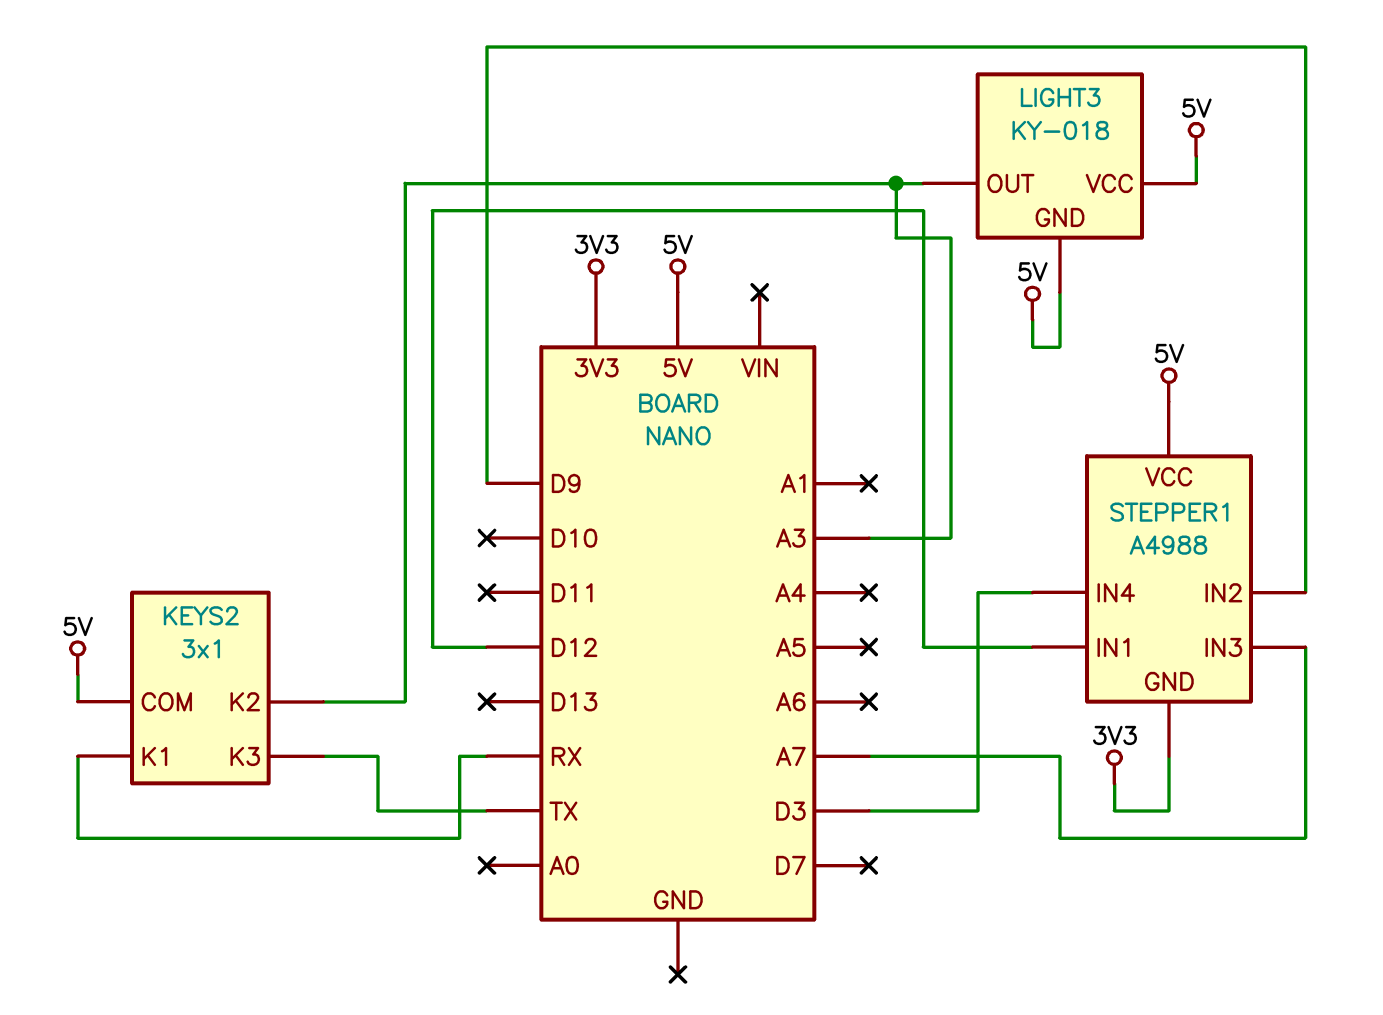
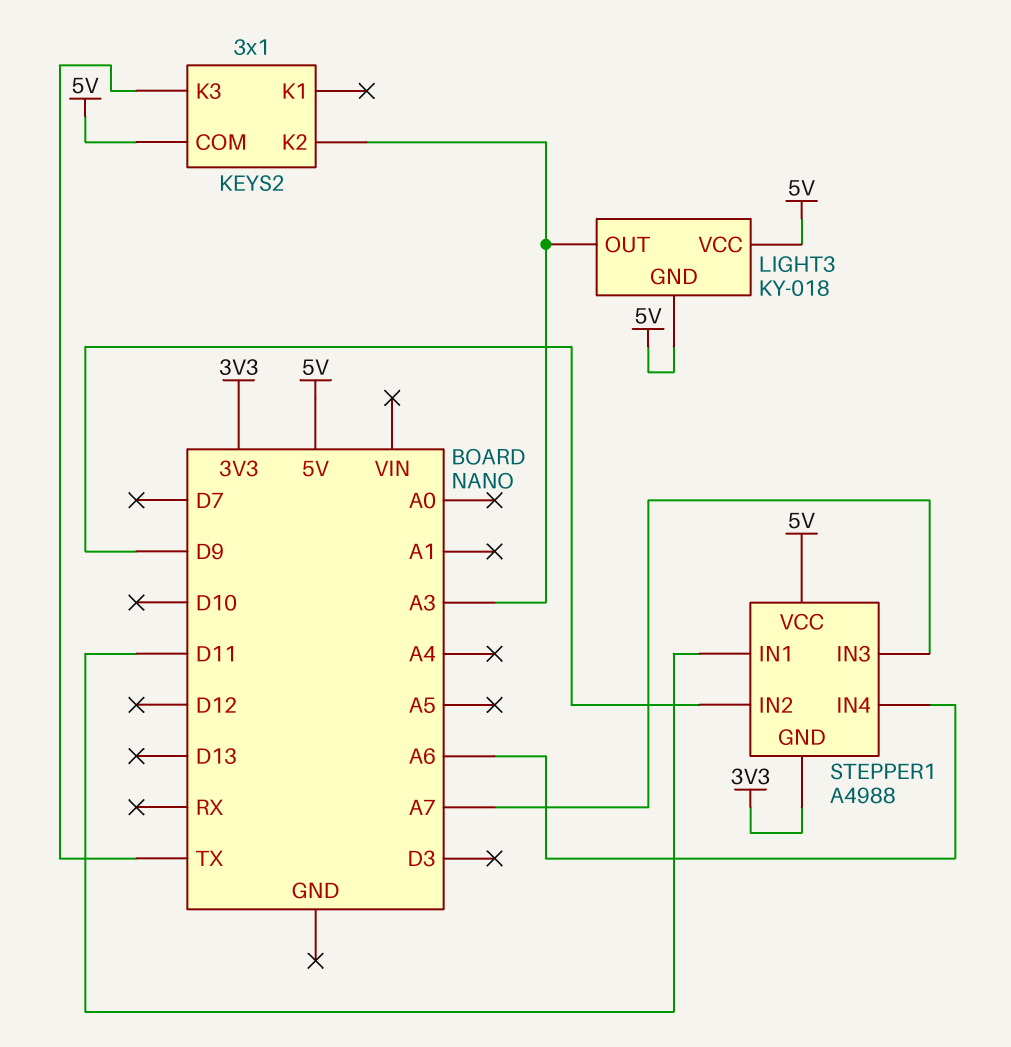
KEYS2 pin K1: RX -> none
STEPPER1 pin IN1: D12 -> D11
STEPPER1 pin IN4: D3 -> A6

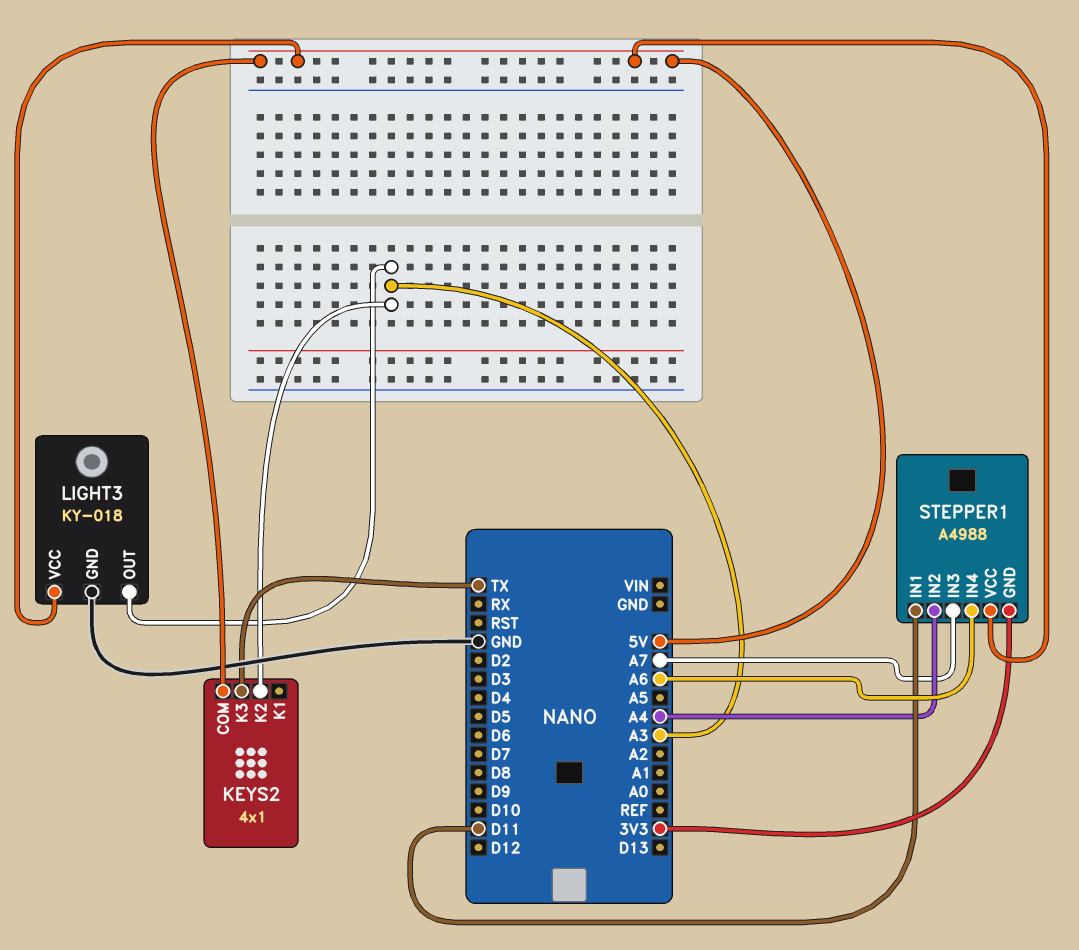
KEYS2: 3x1 -> 4x1
LIGHT3 pin GND: 5V -> GND
STEPPER1 pin IN2: D9 -> A4

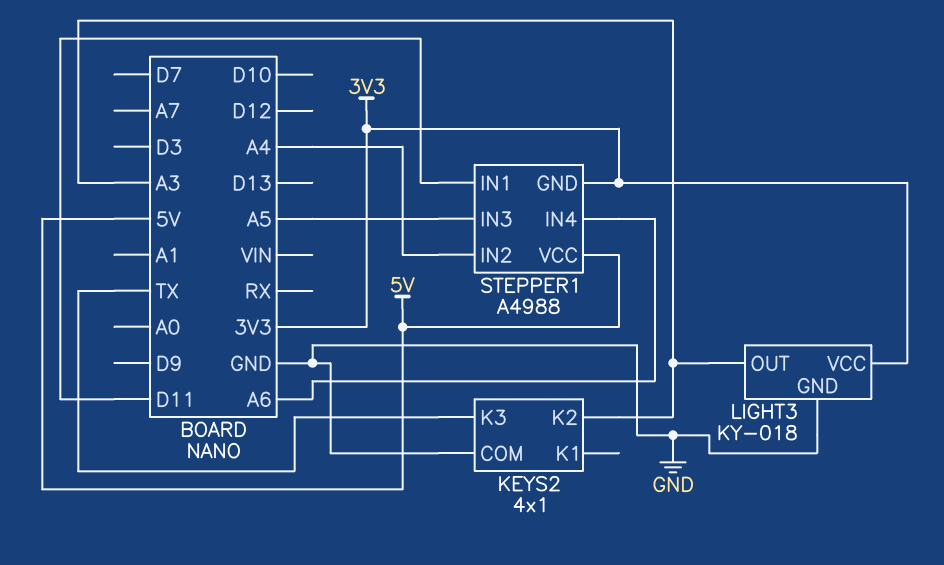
KEYS2 pin COM: 5V -> GND
LIGHT3 pin VCC: 5V -> 3V3
STEPPER1 pin IN3: A7 -> A5

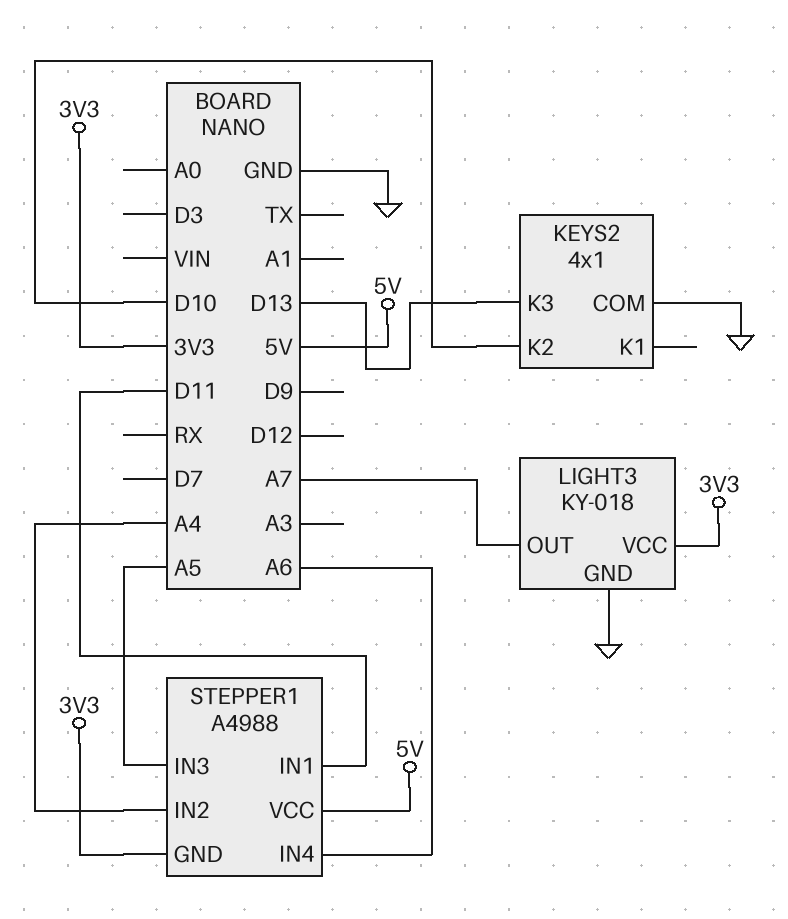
KEYS2 pin K2: A3 -> D10
KEYS2 pin K3: TX -> D13
LIGHT3 pin OUT: A3 -> A7

